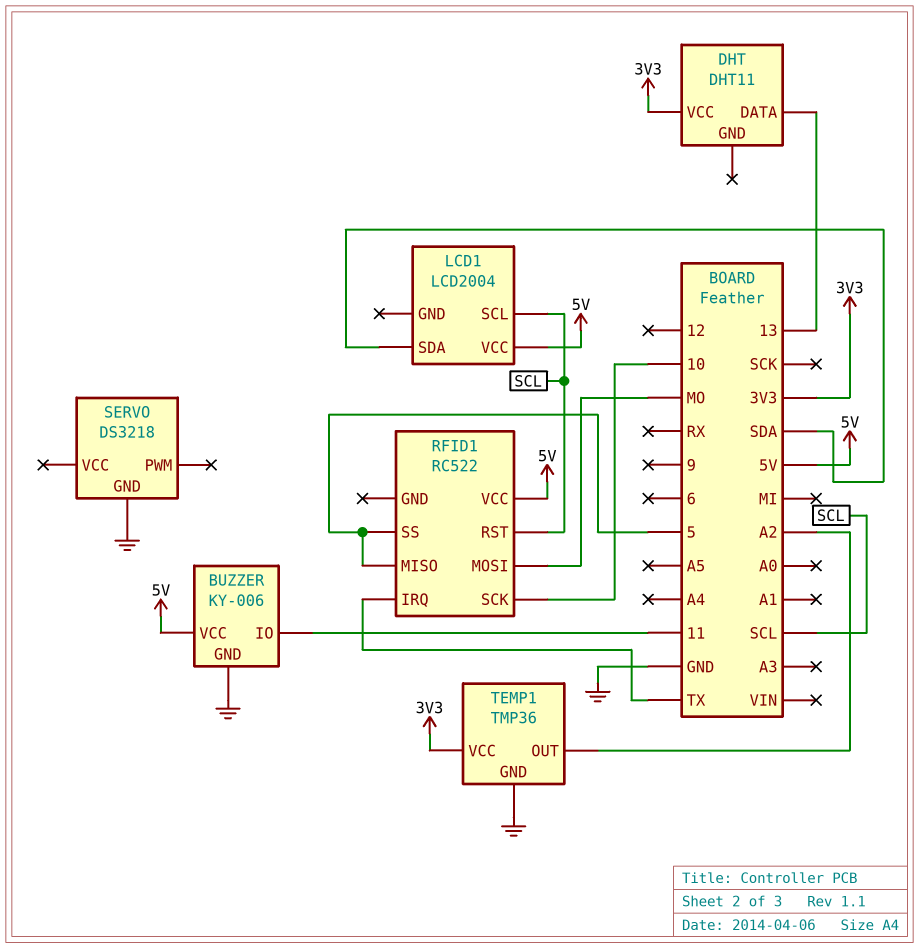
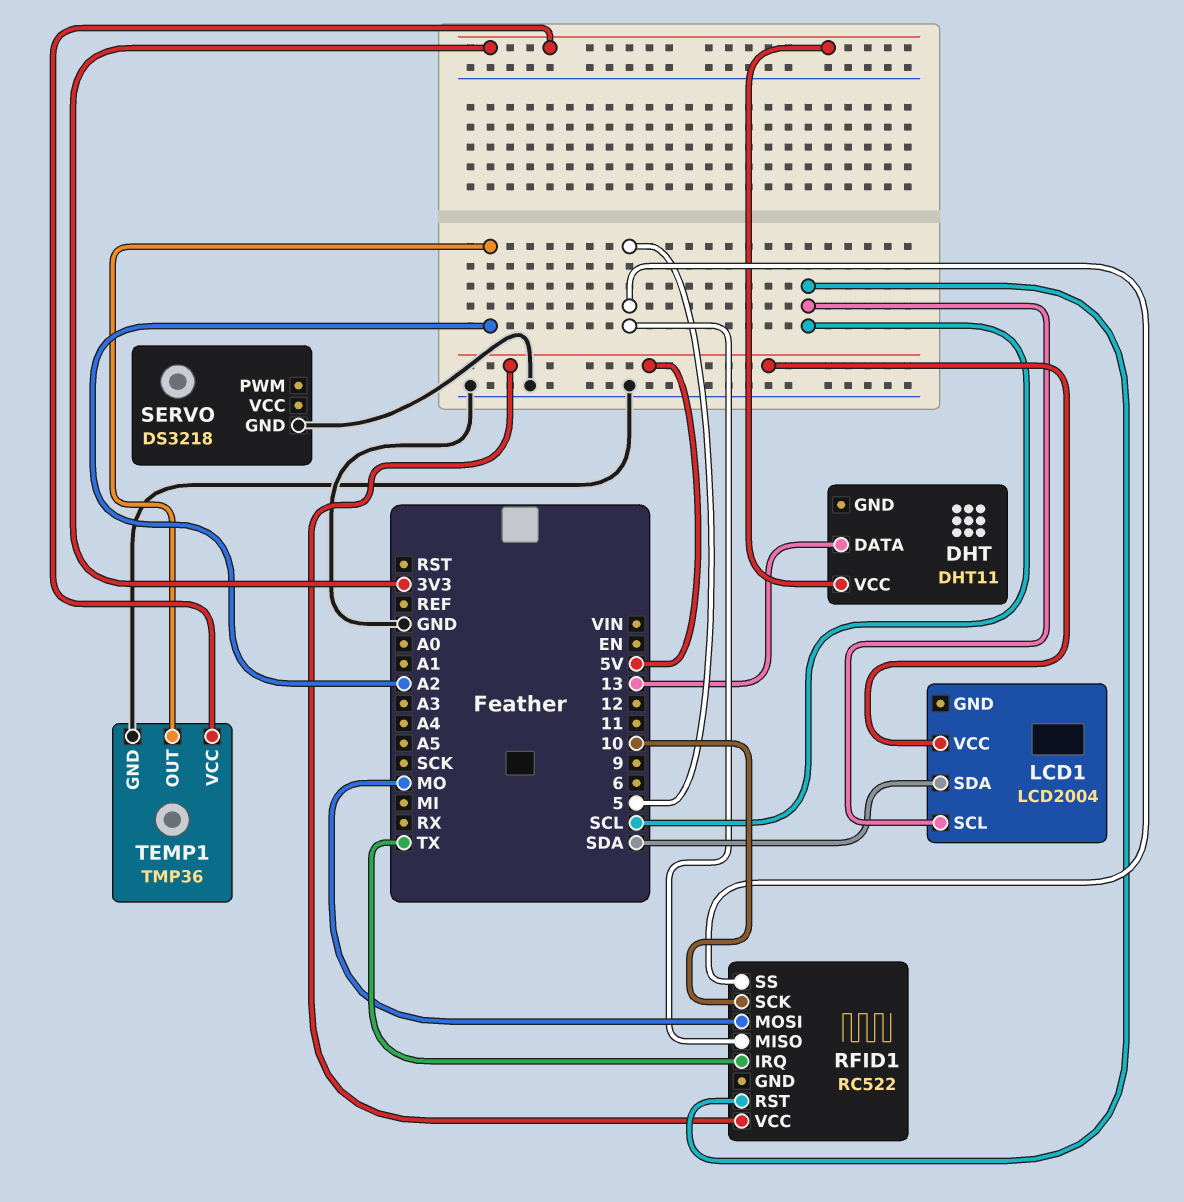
BUZZER: KY-006 -> none
BUZZER pin GND: GND -> none
BUZZER pin IO: 11 -> none
BUZZER pin VCC: 5V -> none

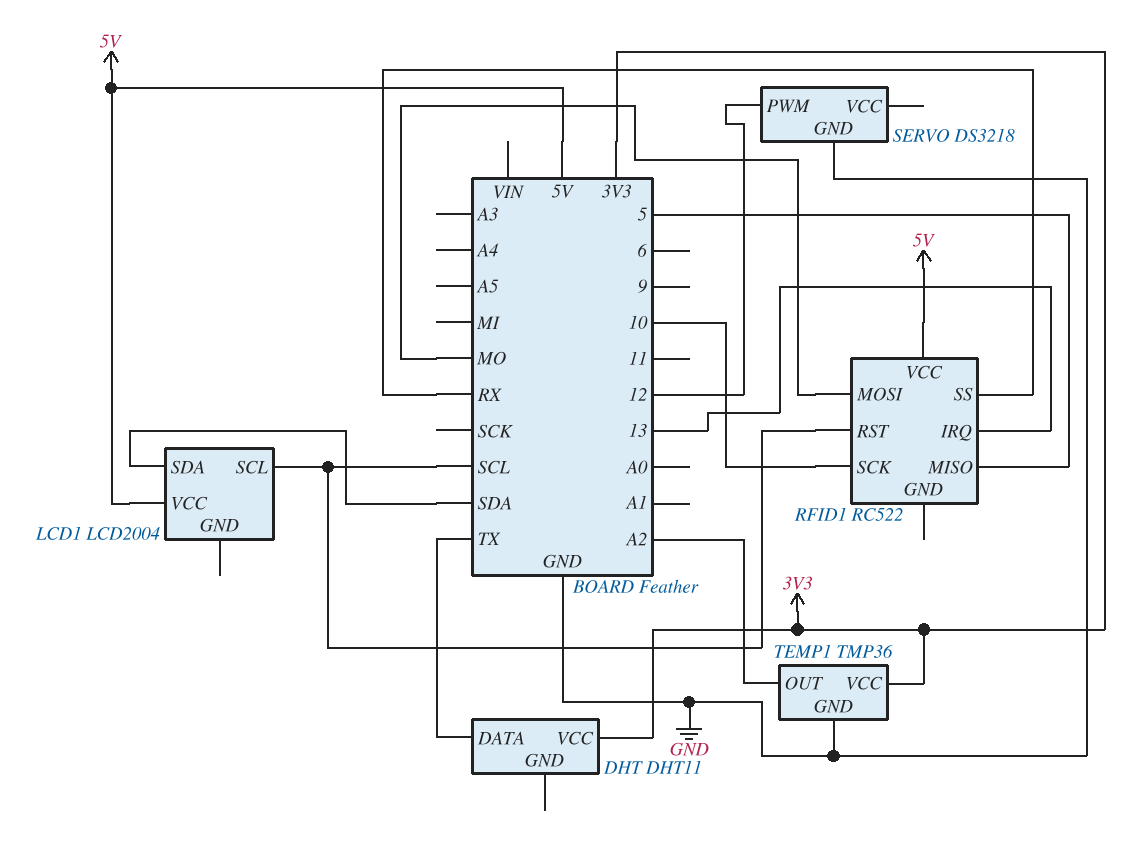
DHT pin DATA: 13 -> TX
RFID1 pin IRQ: TX -> 13
RFID1 pin SS: 5 -> RX
SERVO pin PWM: none -> 12

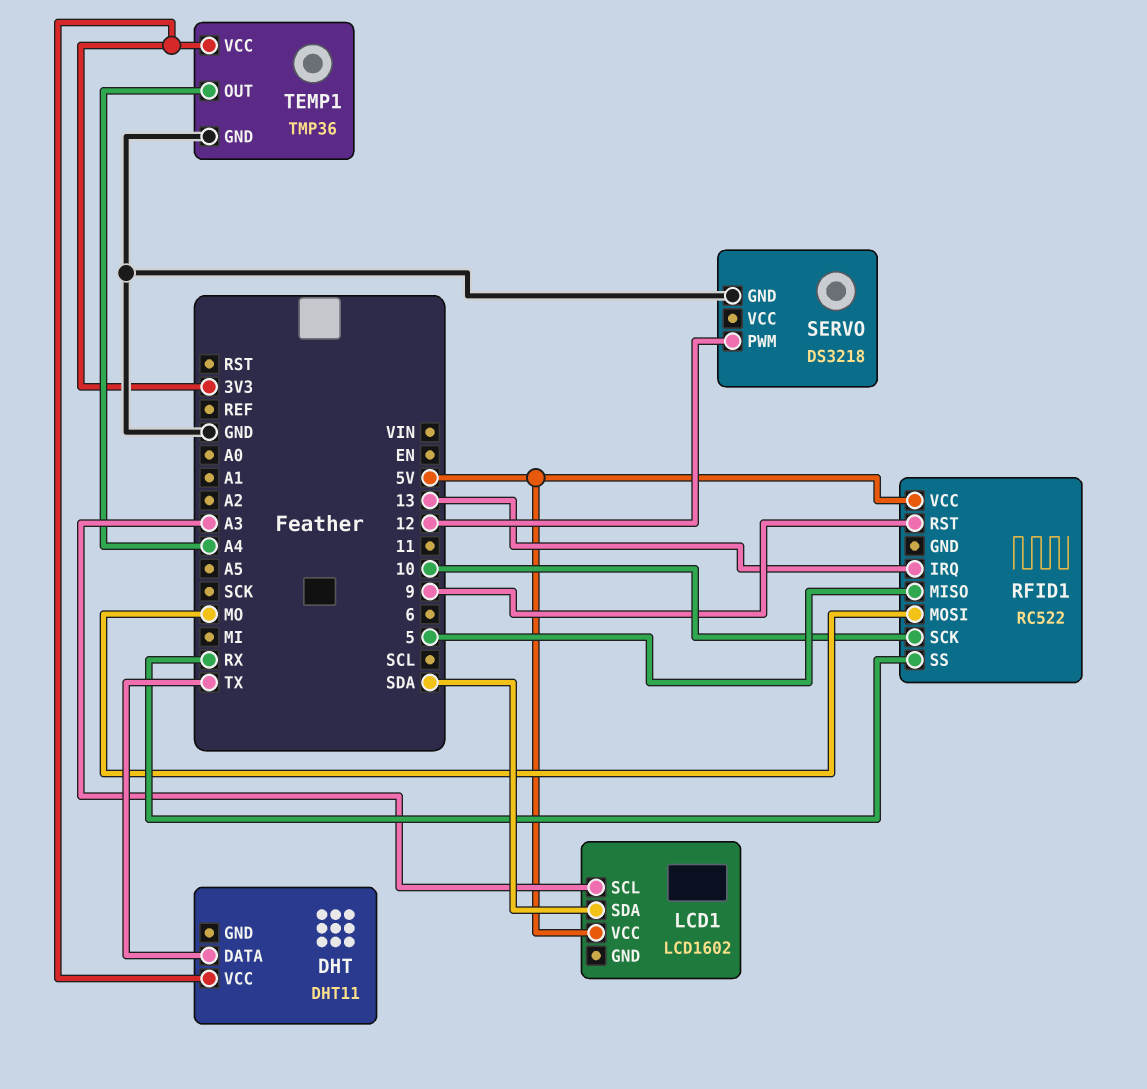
LCD1: LCD2004 -> LCD1602
LCD1 pin SCL: SCL -> A3
RFID1 pin RST: SCL -> 9
TEMP1 pin OUT: A2 -> A4

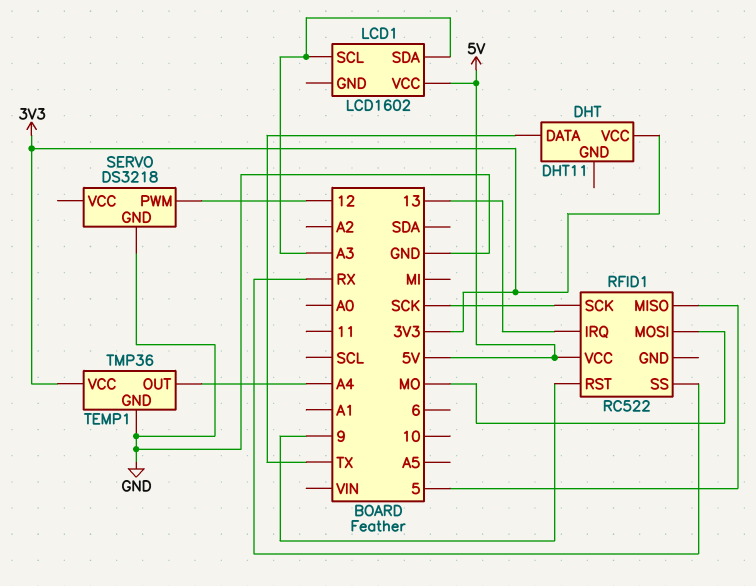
LCD1 pin SDA: SDA -> A3
RFID1 pin SCK: 10 -> SCK

